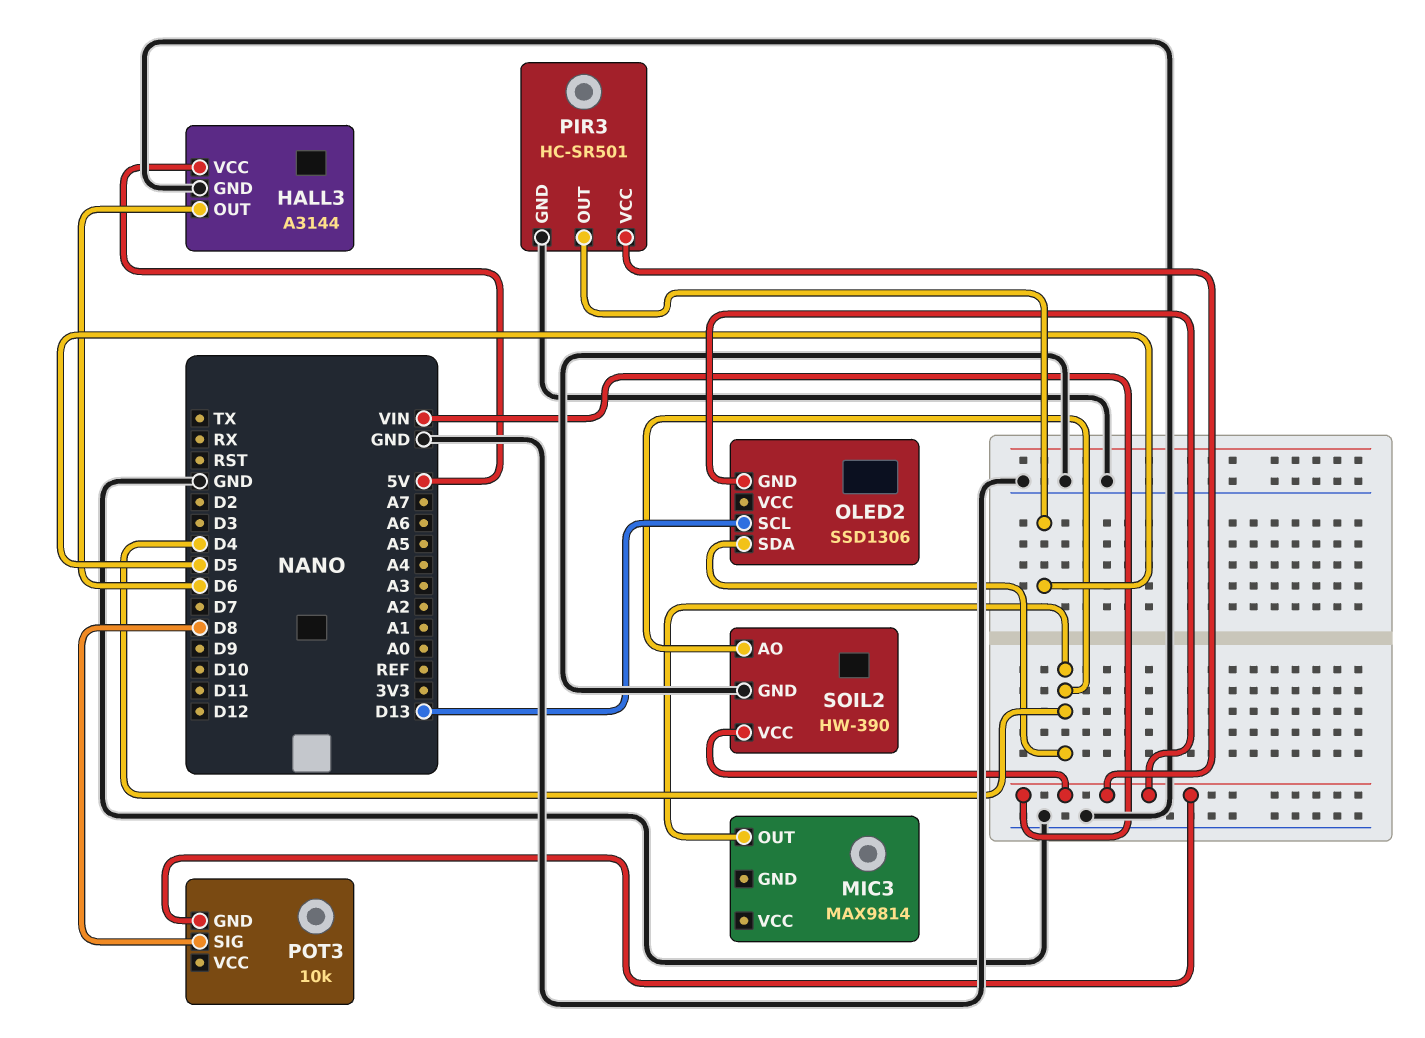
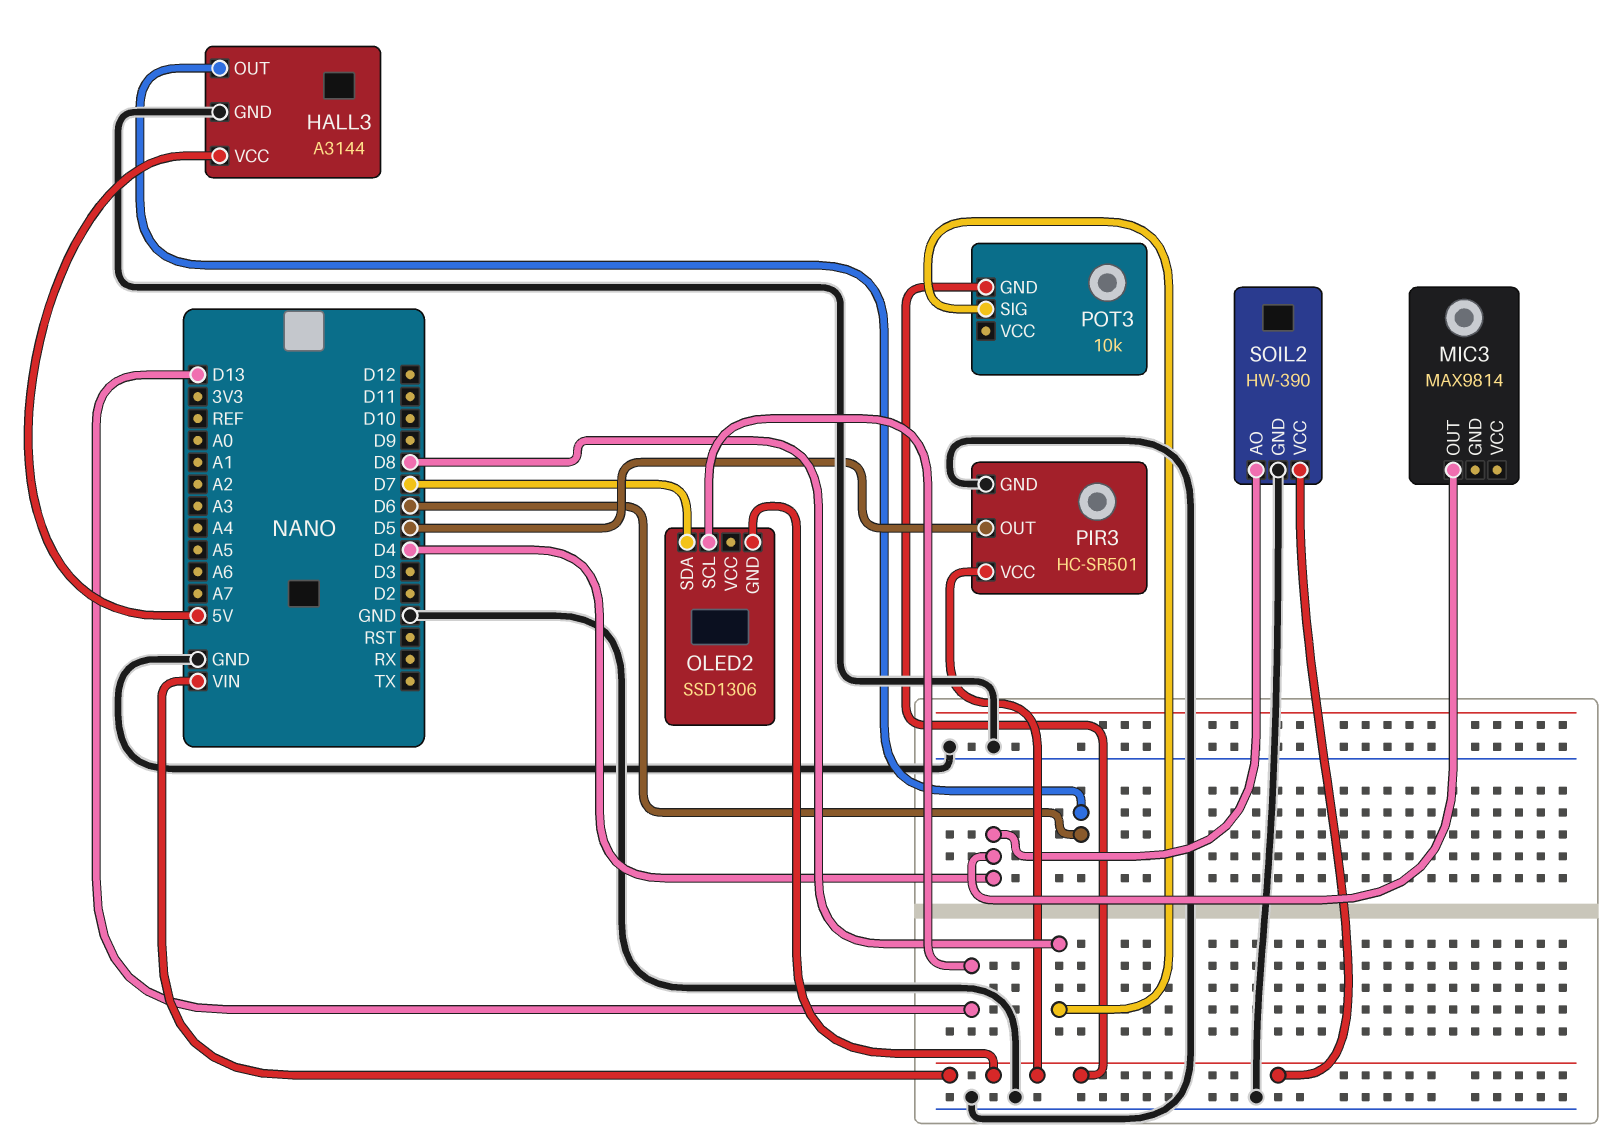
OLED2 pin SDA: D4 -> D7

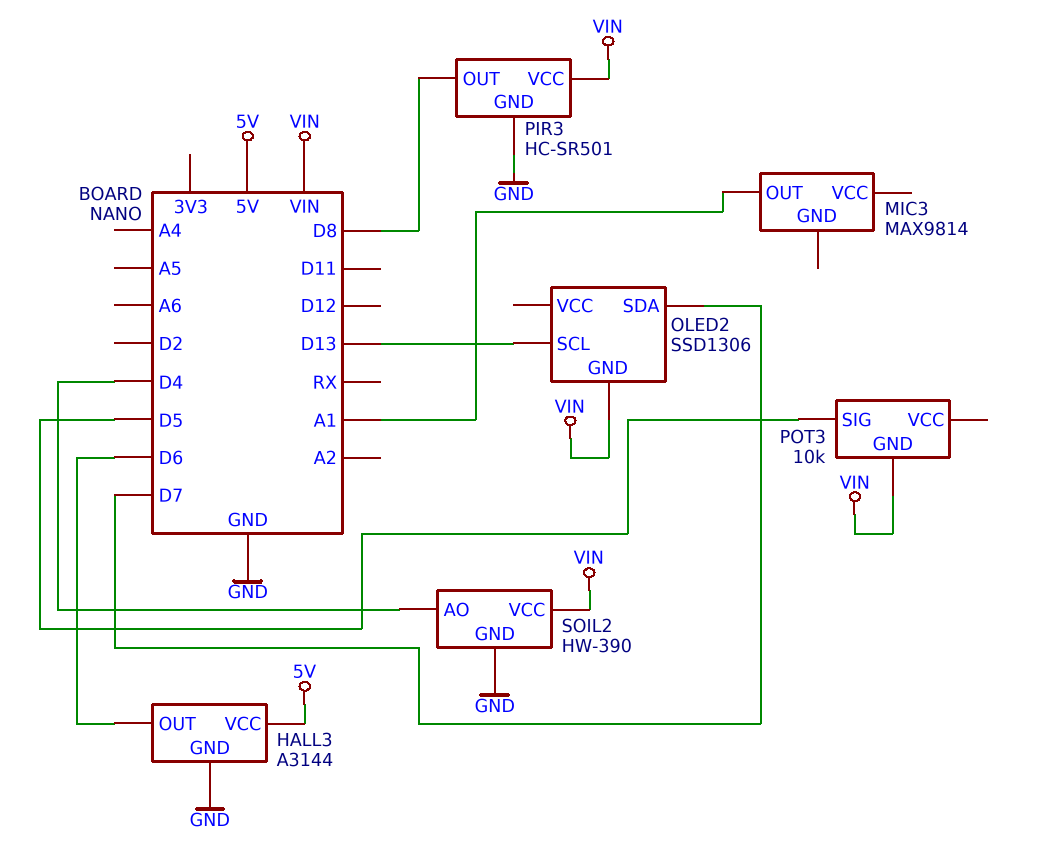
MIC3 pin OUT: D4 -> A1
PIR3 pin OUT: D5 -> D8
POT3 pin SIG: D8 -> D5

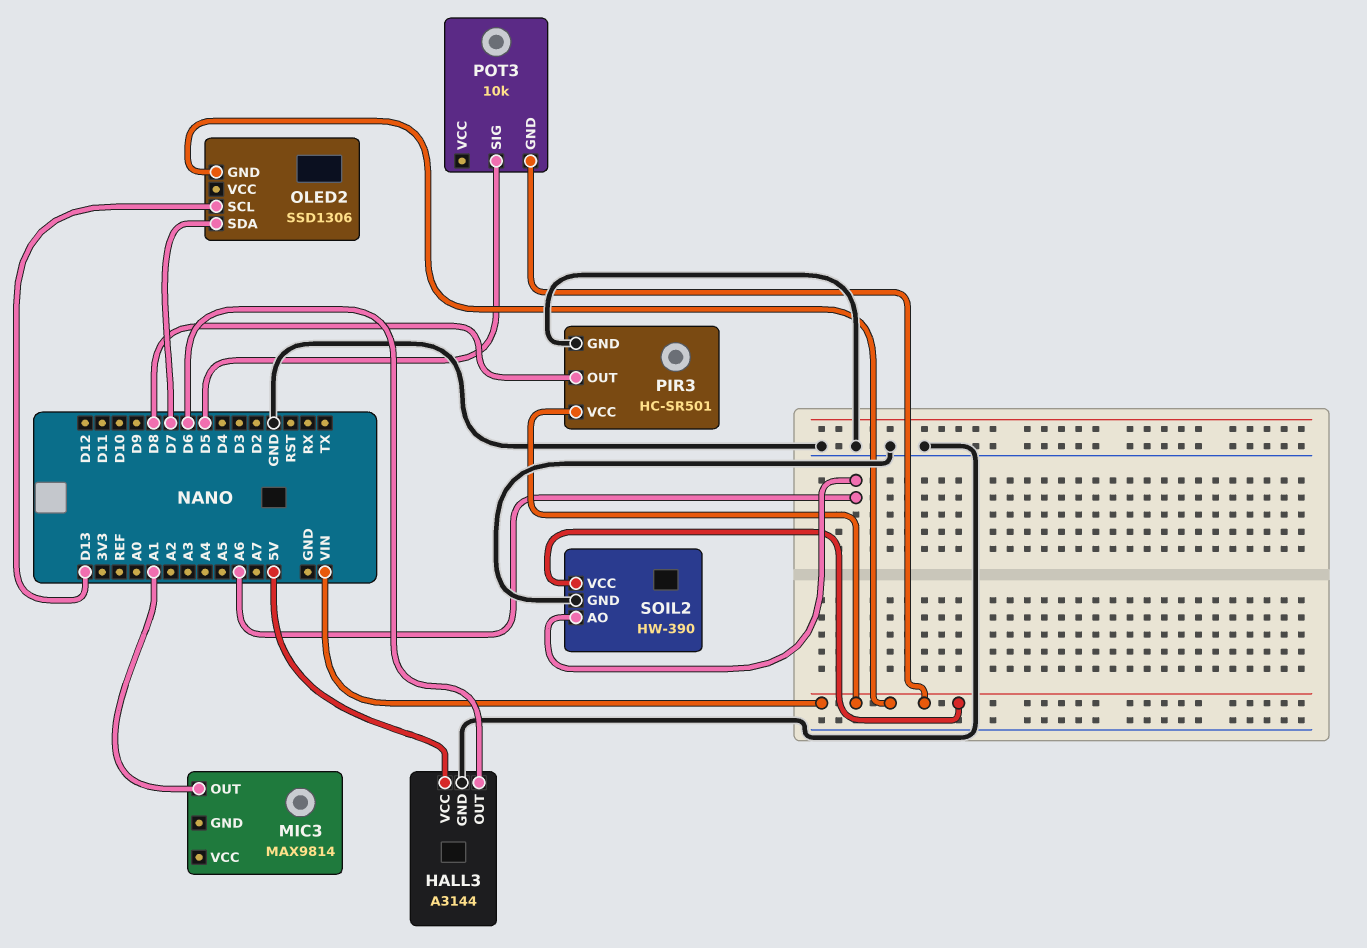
SOIL2 pin AO: D4 -> A6

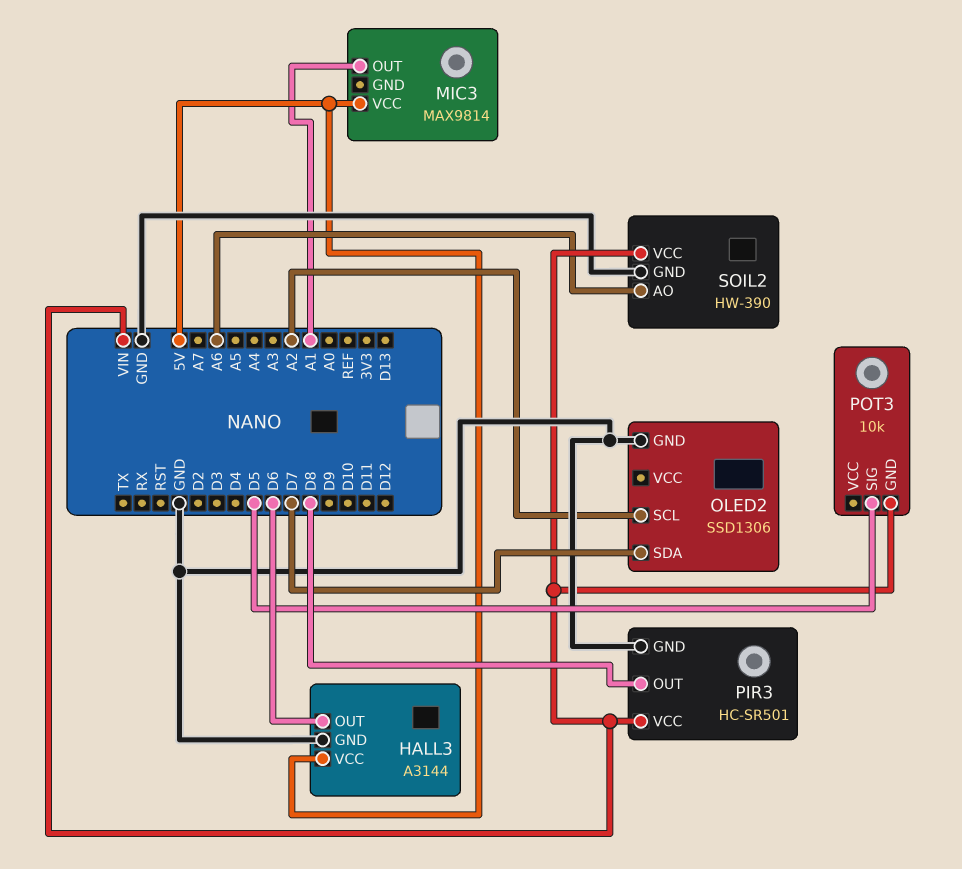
MIC3 pin VCC: none -> 5V
OLED2 pin GND: VIN -> GND
OLED2 pin SCL: D13 -> A2

